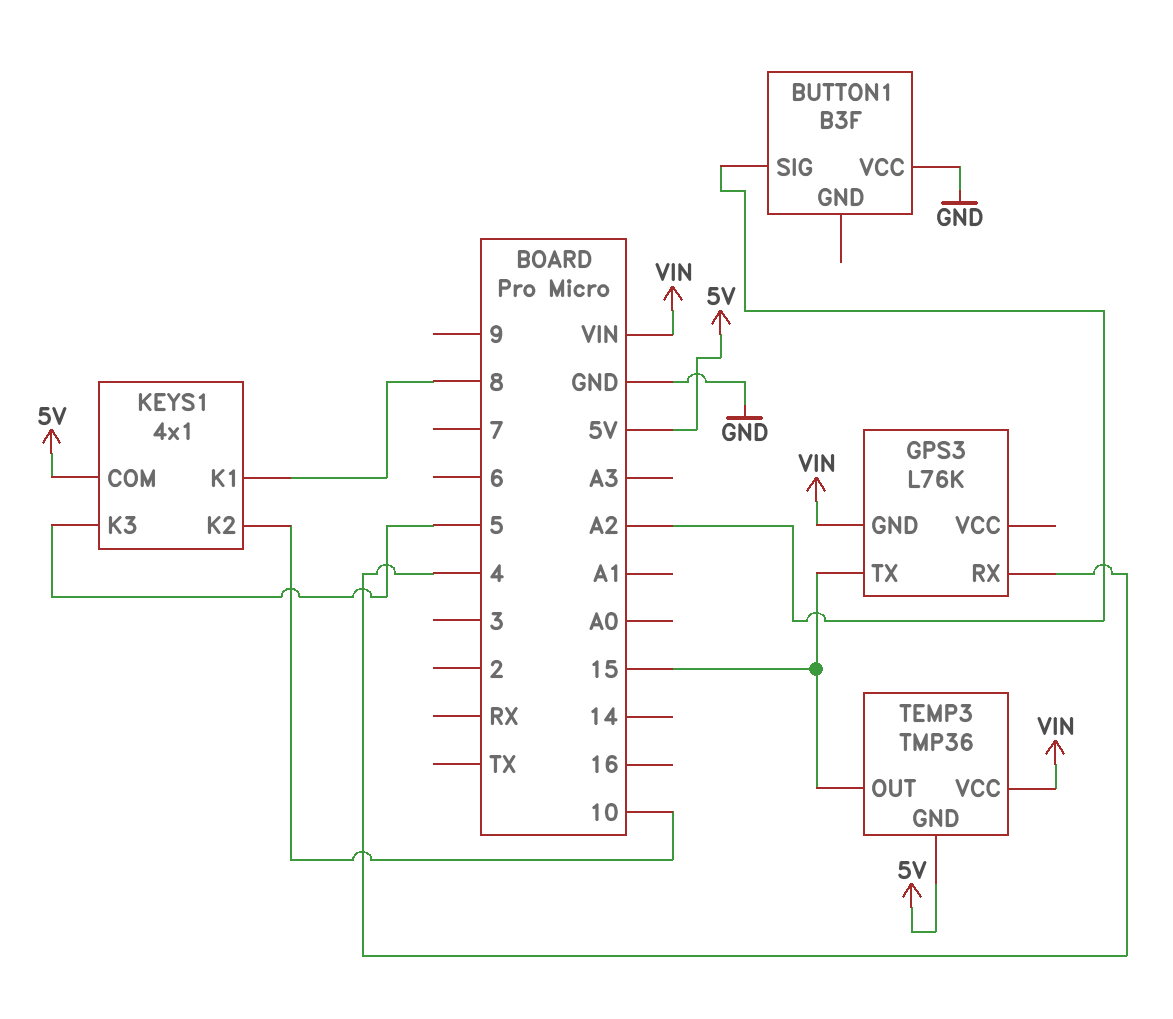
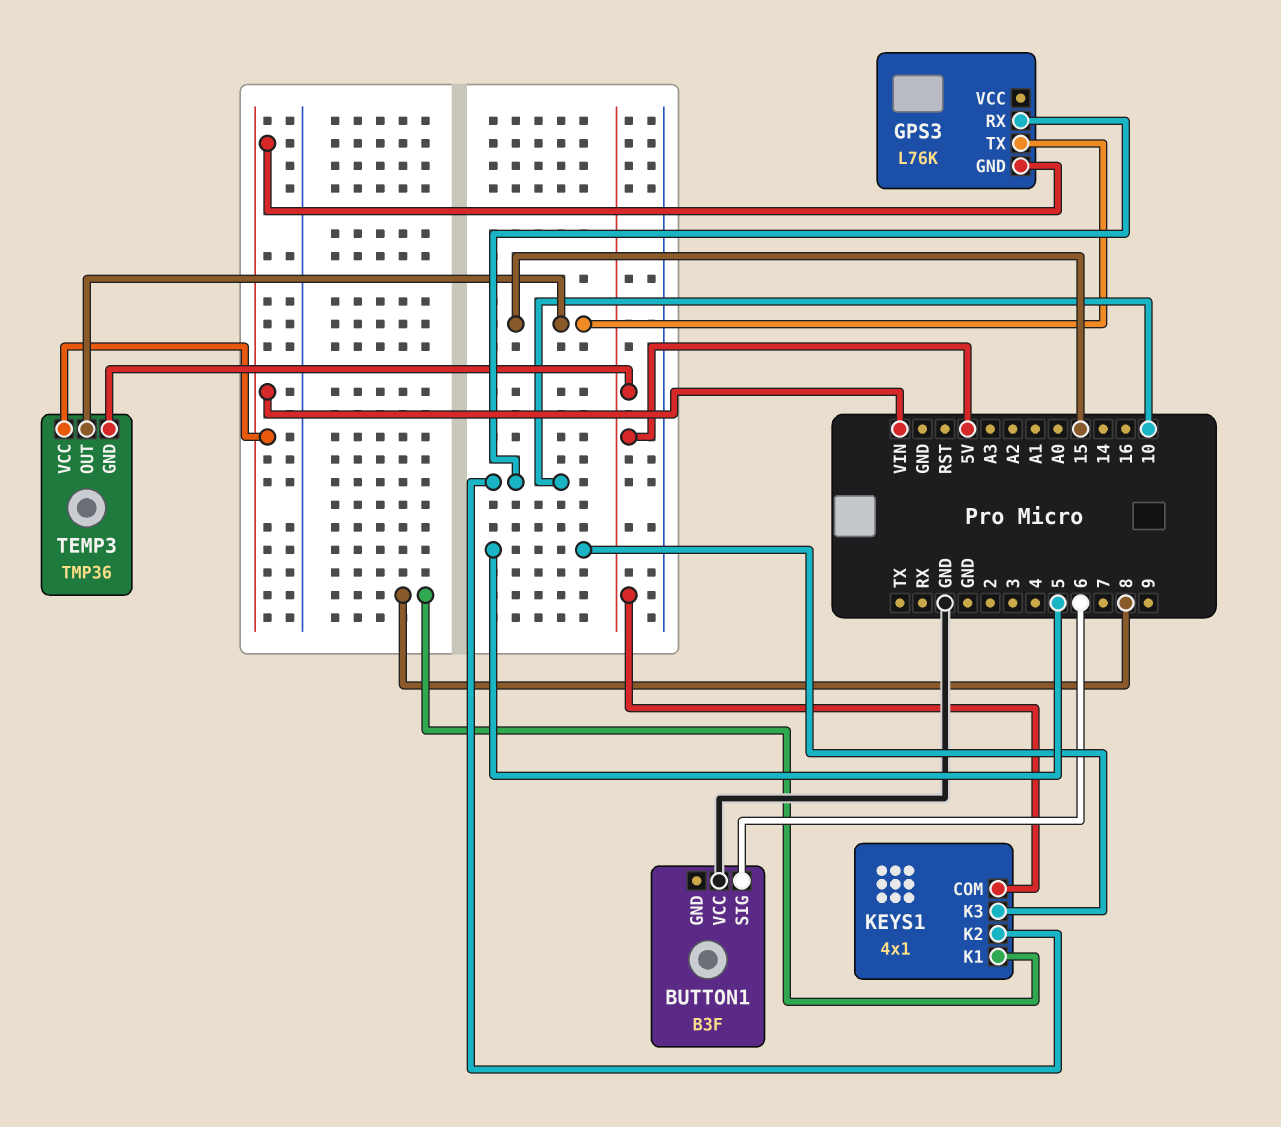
BUTTON1 pin SIG: A2 -> 6
GPS3 pin RX: 4 -> 10

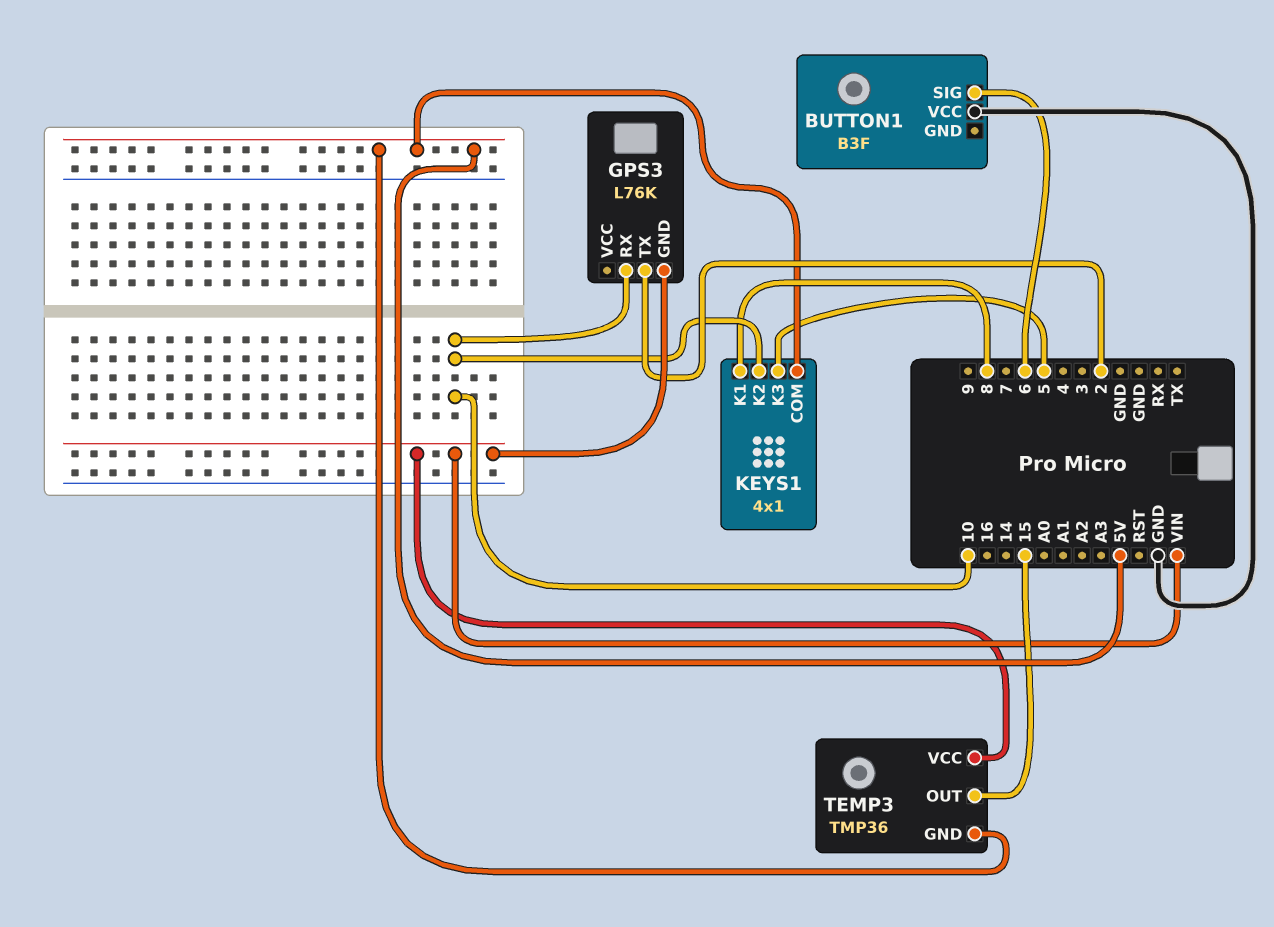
GPS3 pin TX: 15 -> 2

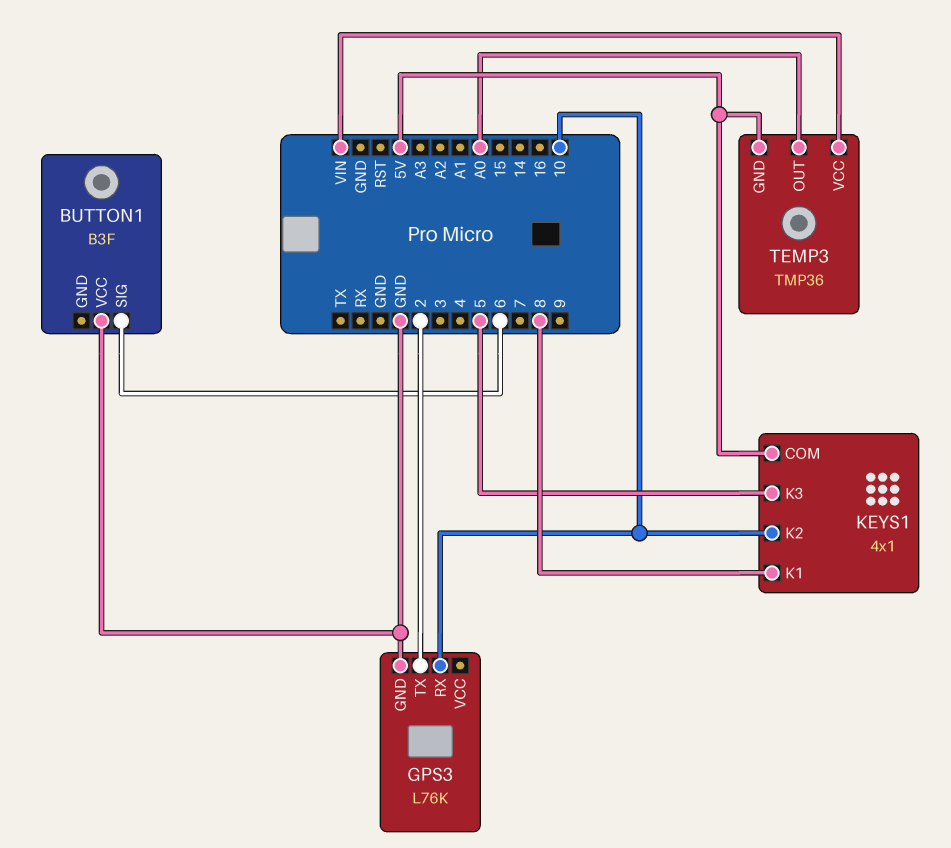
GPS3 pin GND: VIN -> GND
TEMP3 pin OUT: 15 -> A0

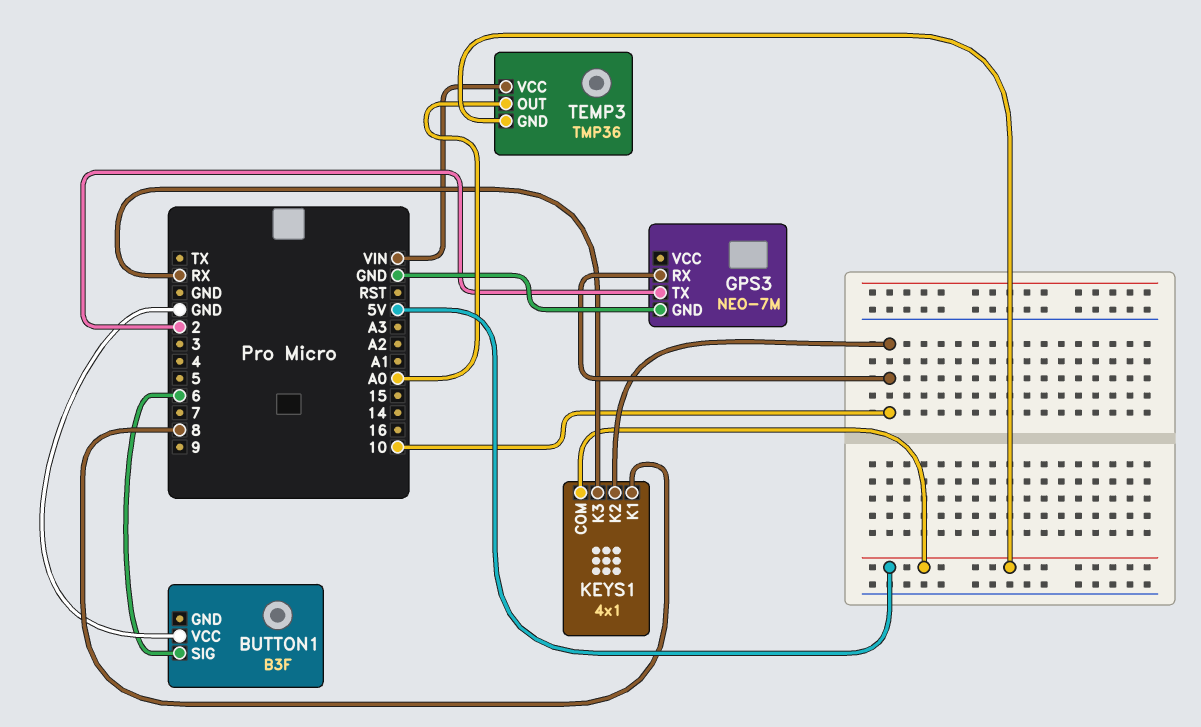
GPS3: L76K -> NEO-7M
KEYS1 pin K3: 5 -> RX

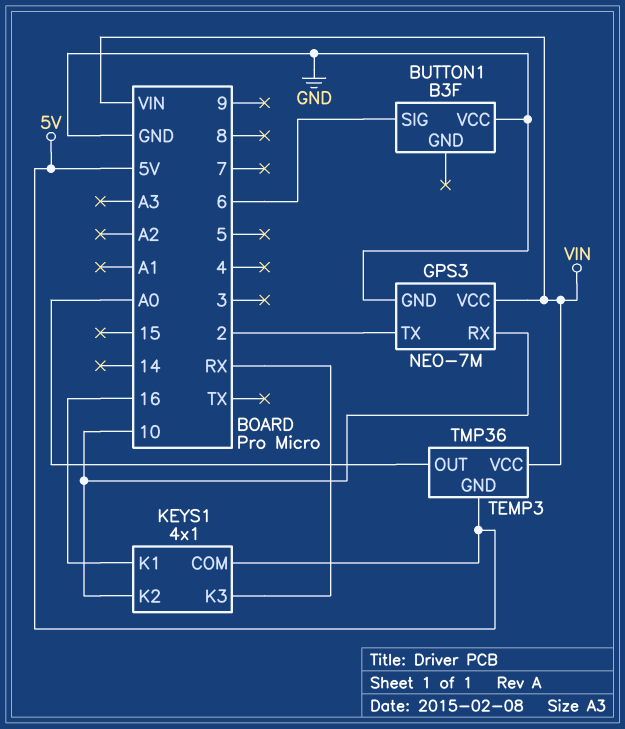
GPS3 pin VCC: none -> VIN
KEYS1 pin K1: 8 -> 16

